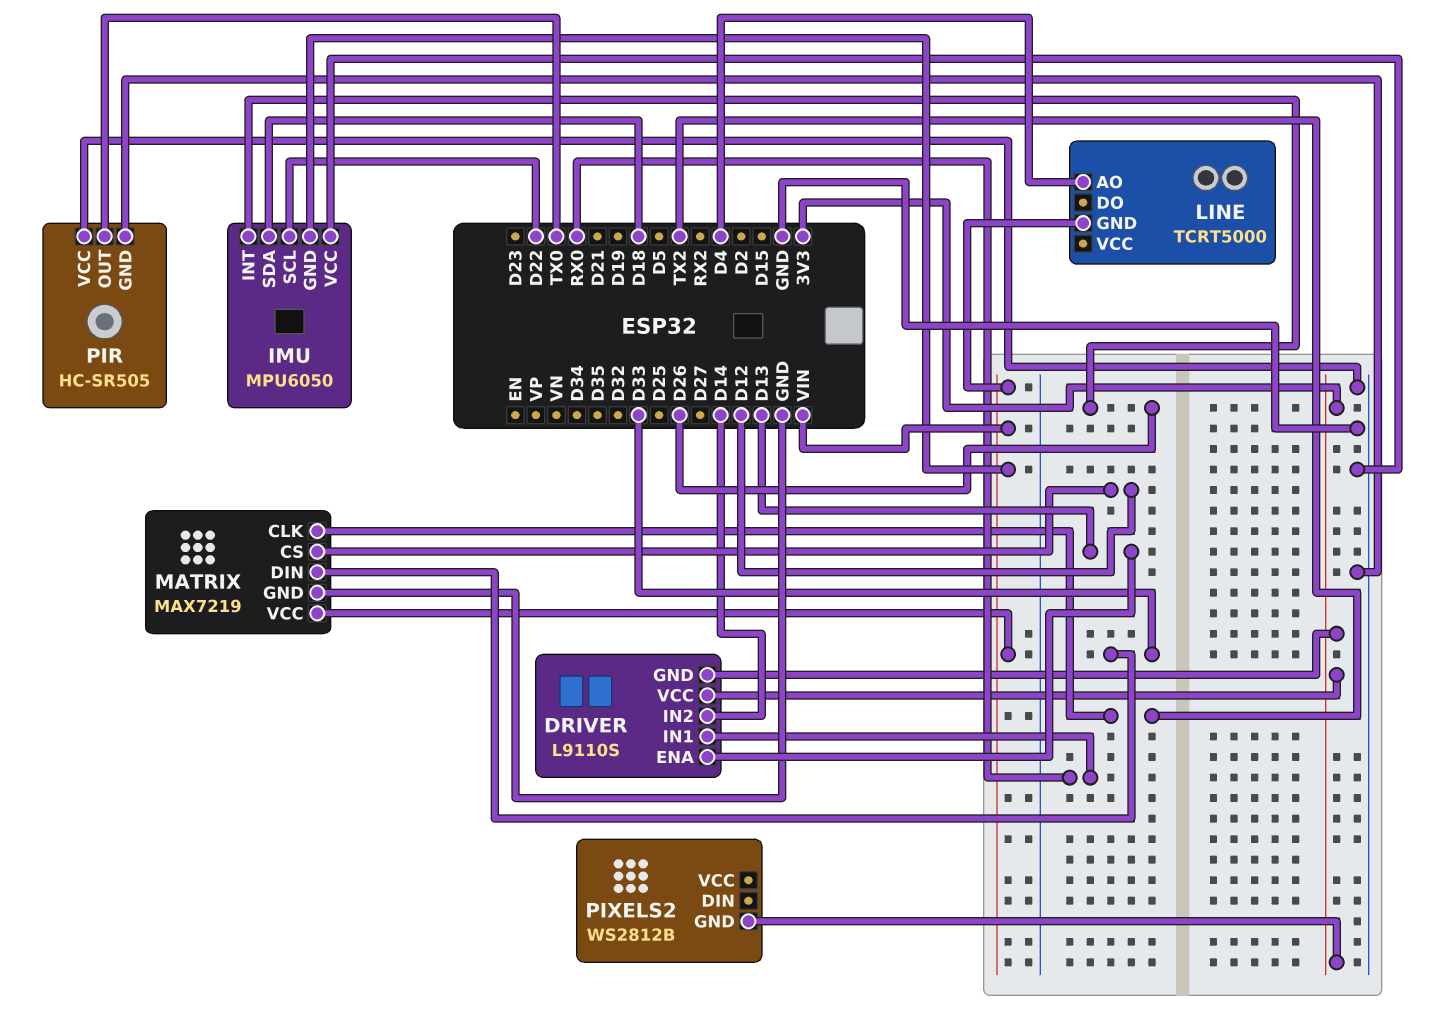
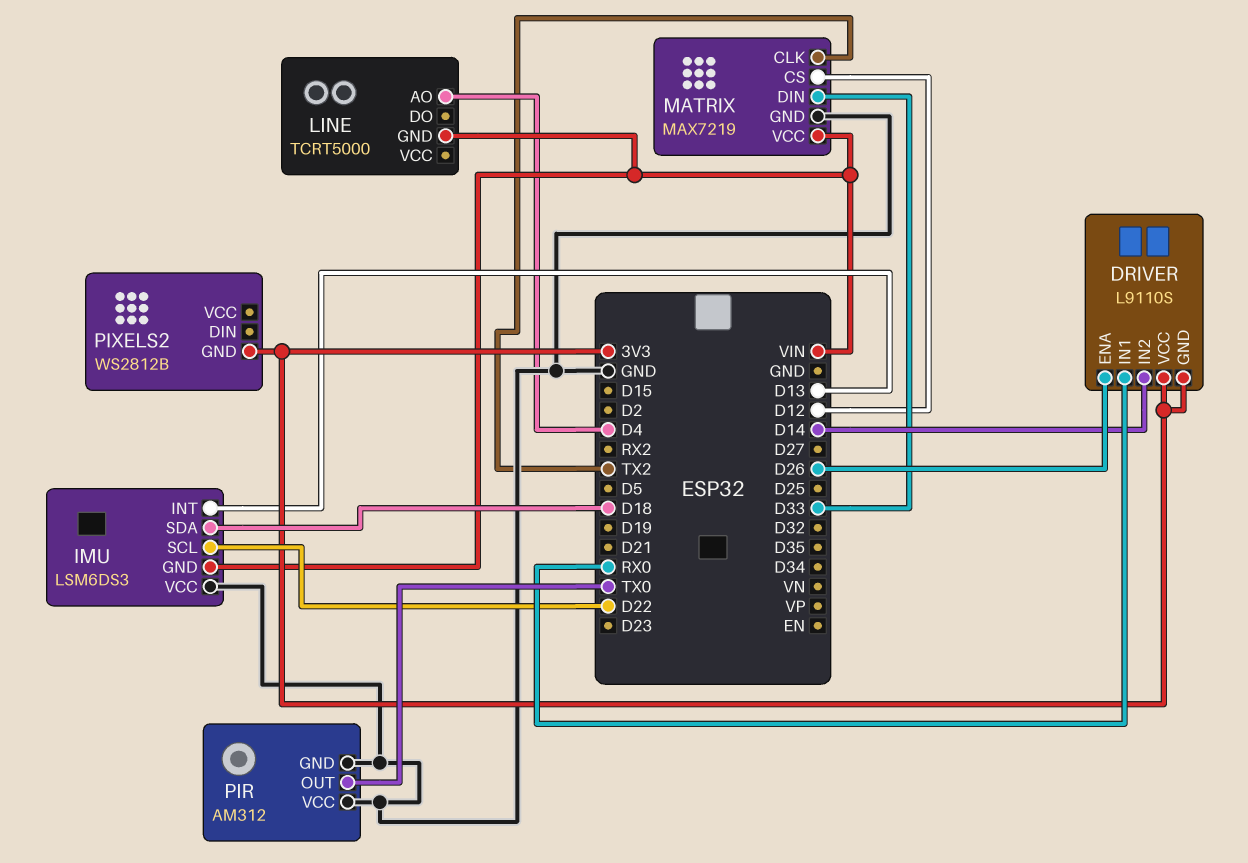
DRIVER pin ENA: D13 -> D26
IMU: MPU6050 -> LSM6DS3
IMU pin INT: D26 -> D13
PIR: HC-SR505 -> AM312

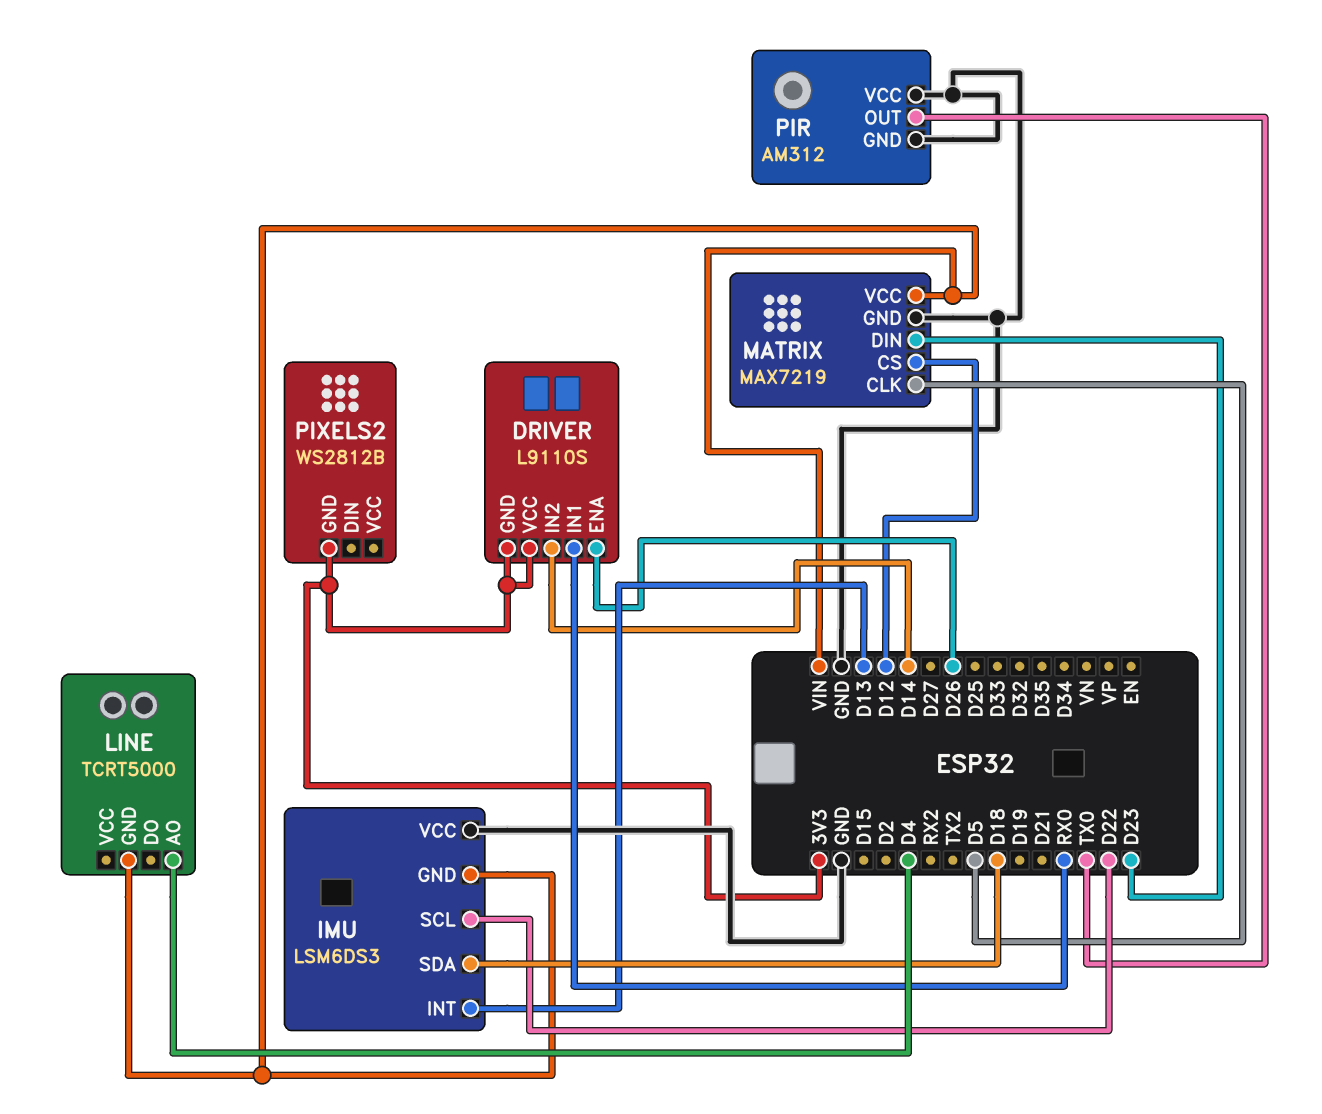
MATRIX pin CLK: TX2 -> D5
MATRIX pin DIN: D33 -> D23

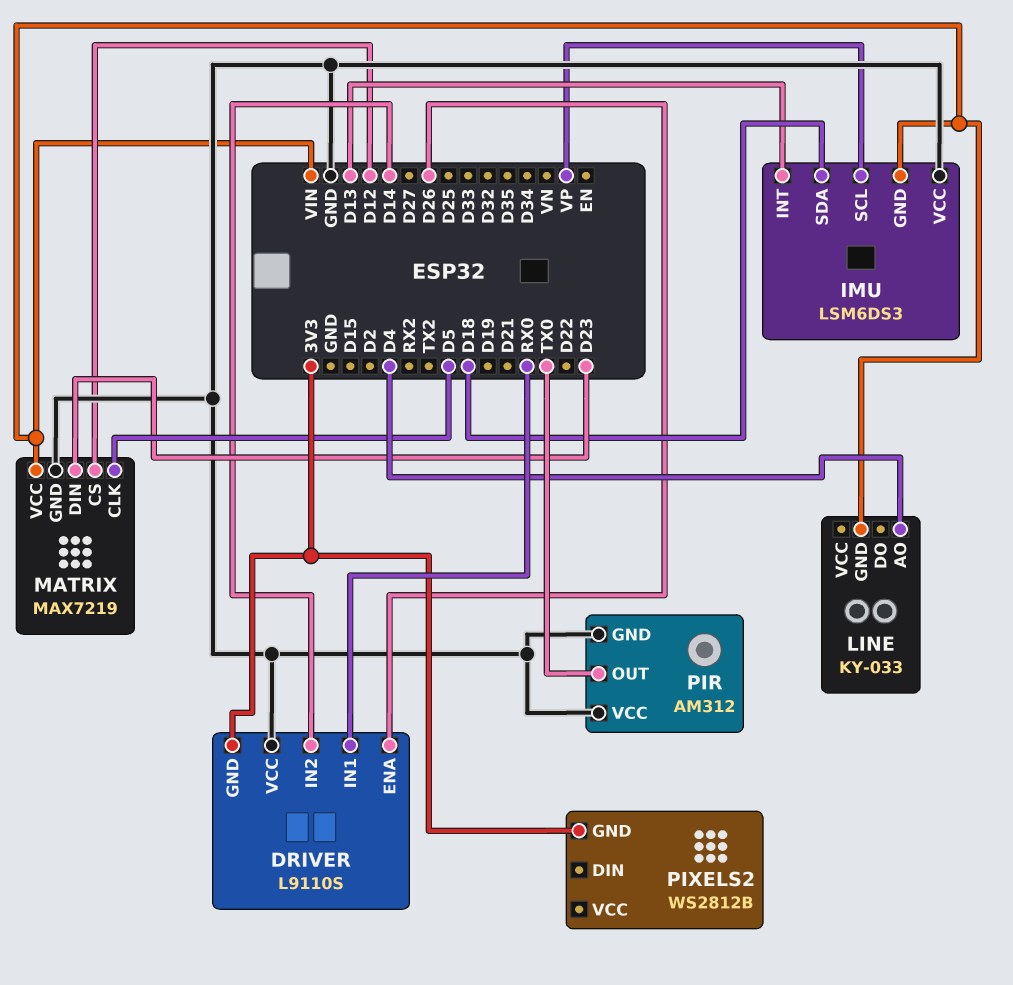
DRIVER pin VCC: 3V3 -> GND
IMU pin SCL: D22 -> VP
LINE: TCRT5000 -> KY-033

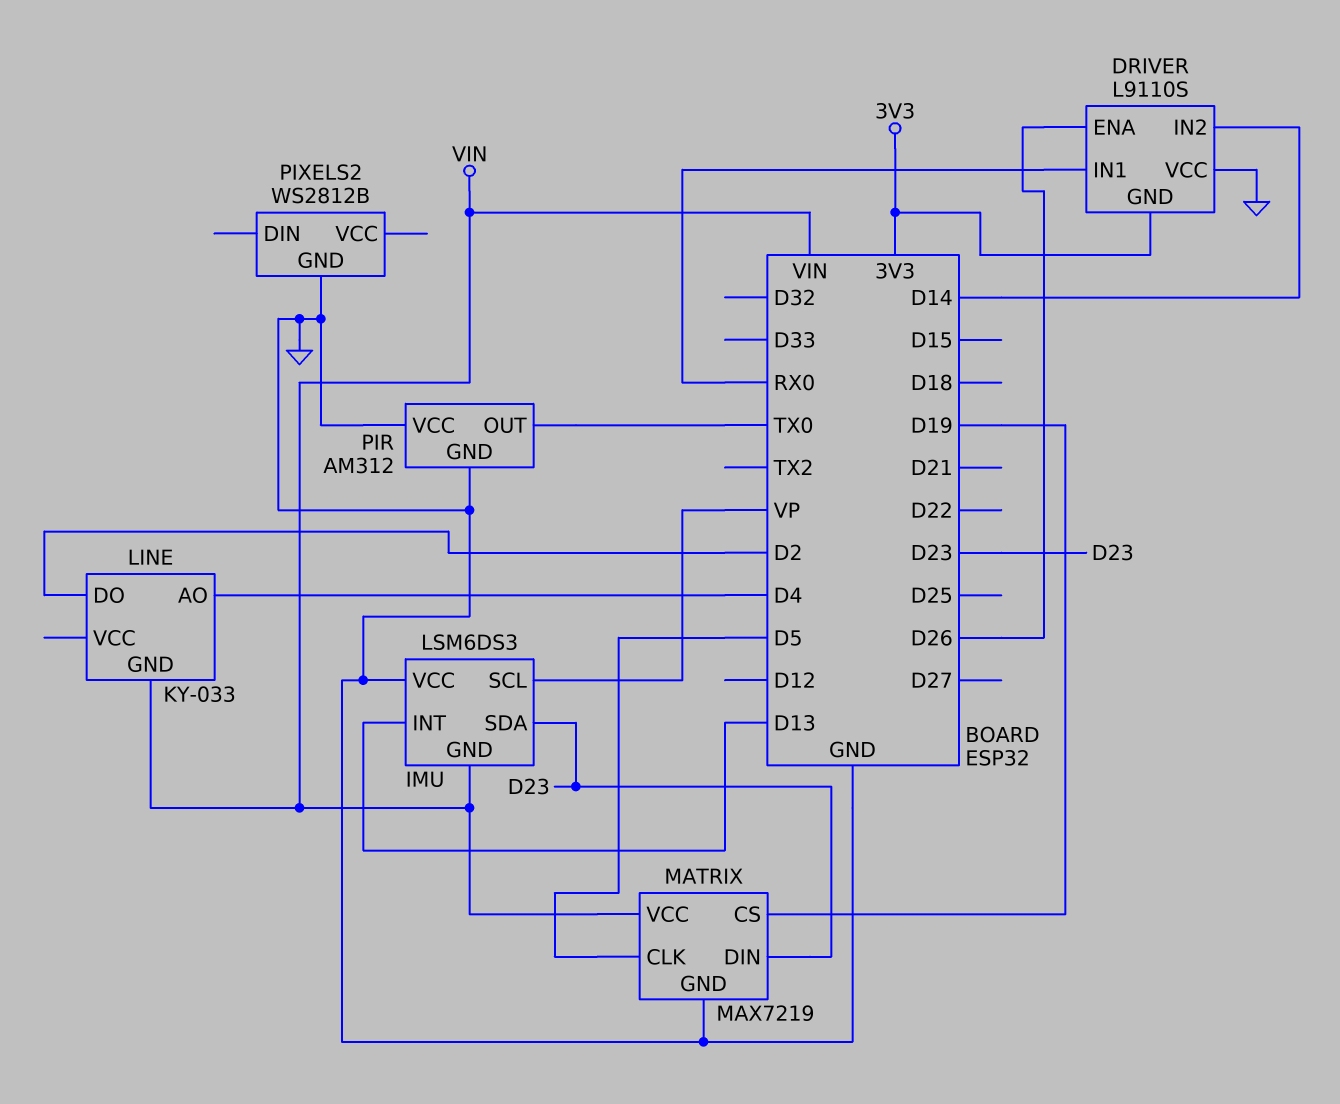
IMU pin SDA: D18 -> D23
LINE pin DO: none -> D2
MATRIX pin CS: D12 -> D19
PIXELS2 pin GND: 3V3 -> GND

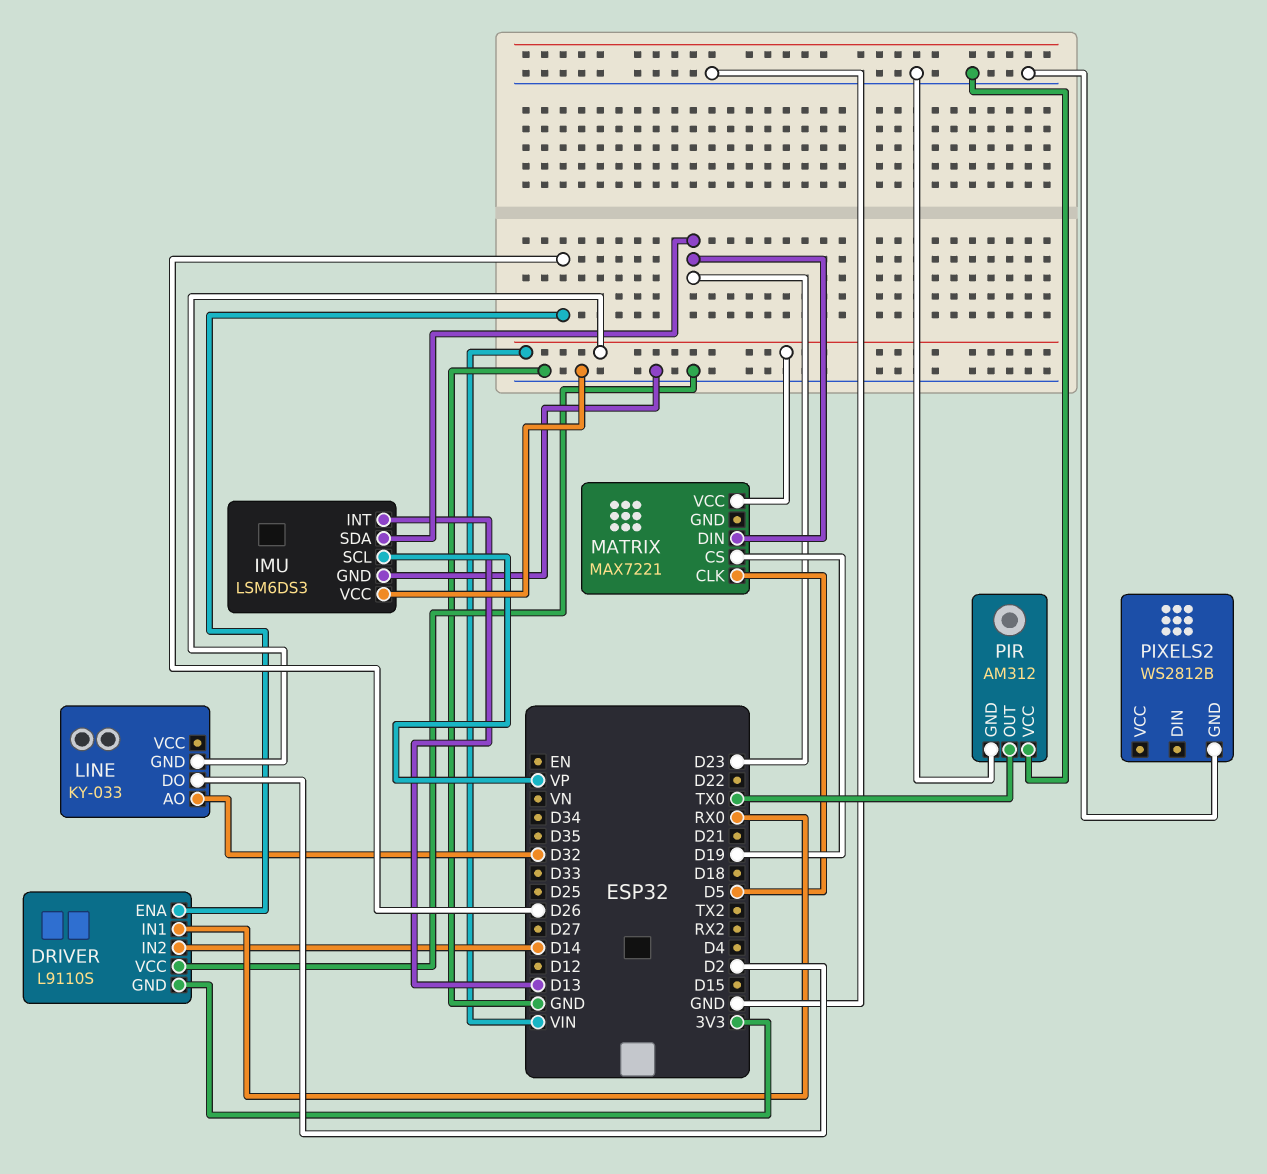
IMU pin GND: VIN -> GND
LINE pin AO: D4 -> D32
MATRIX: MAX7219 -> MAX7221
MATRIX pin GND: GND -> none

